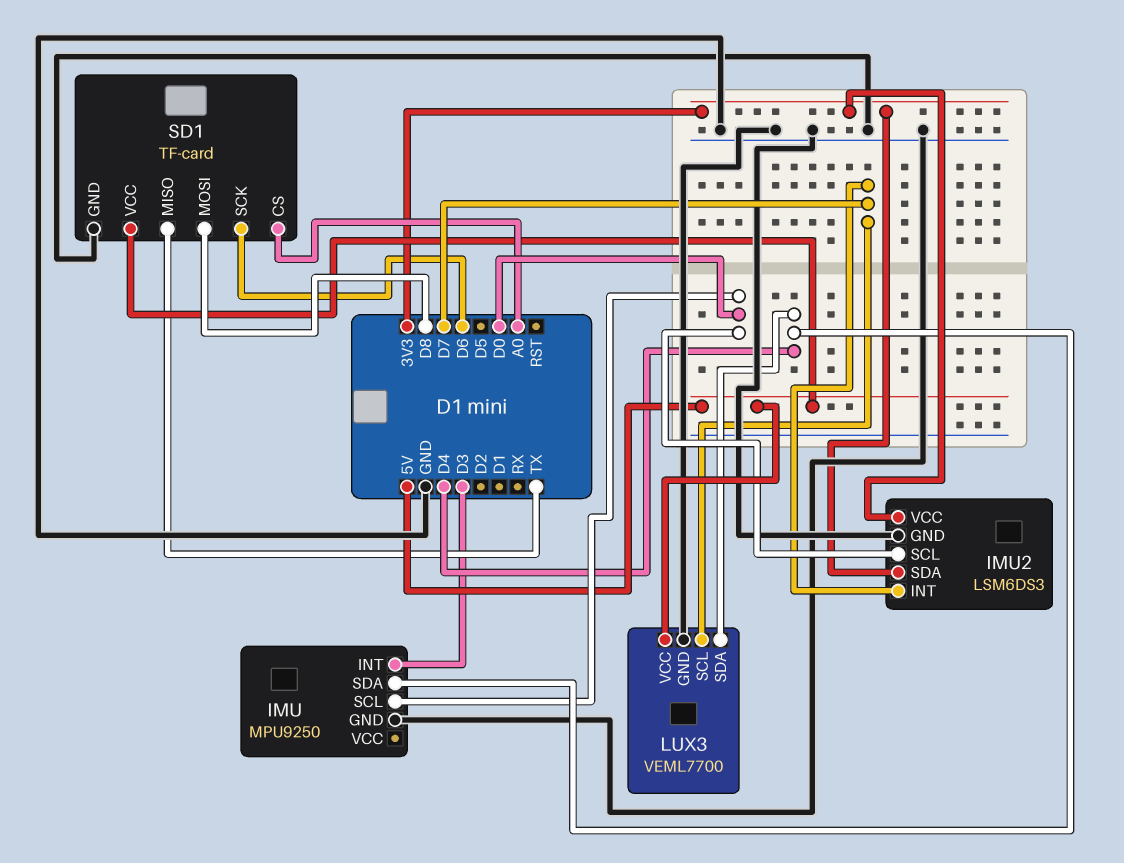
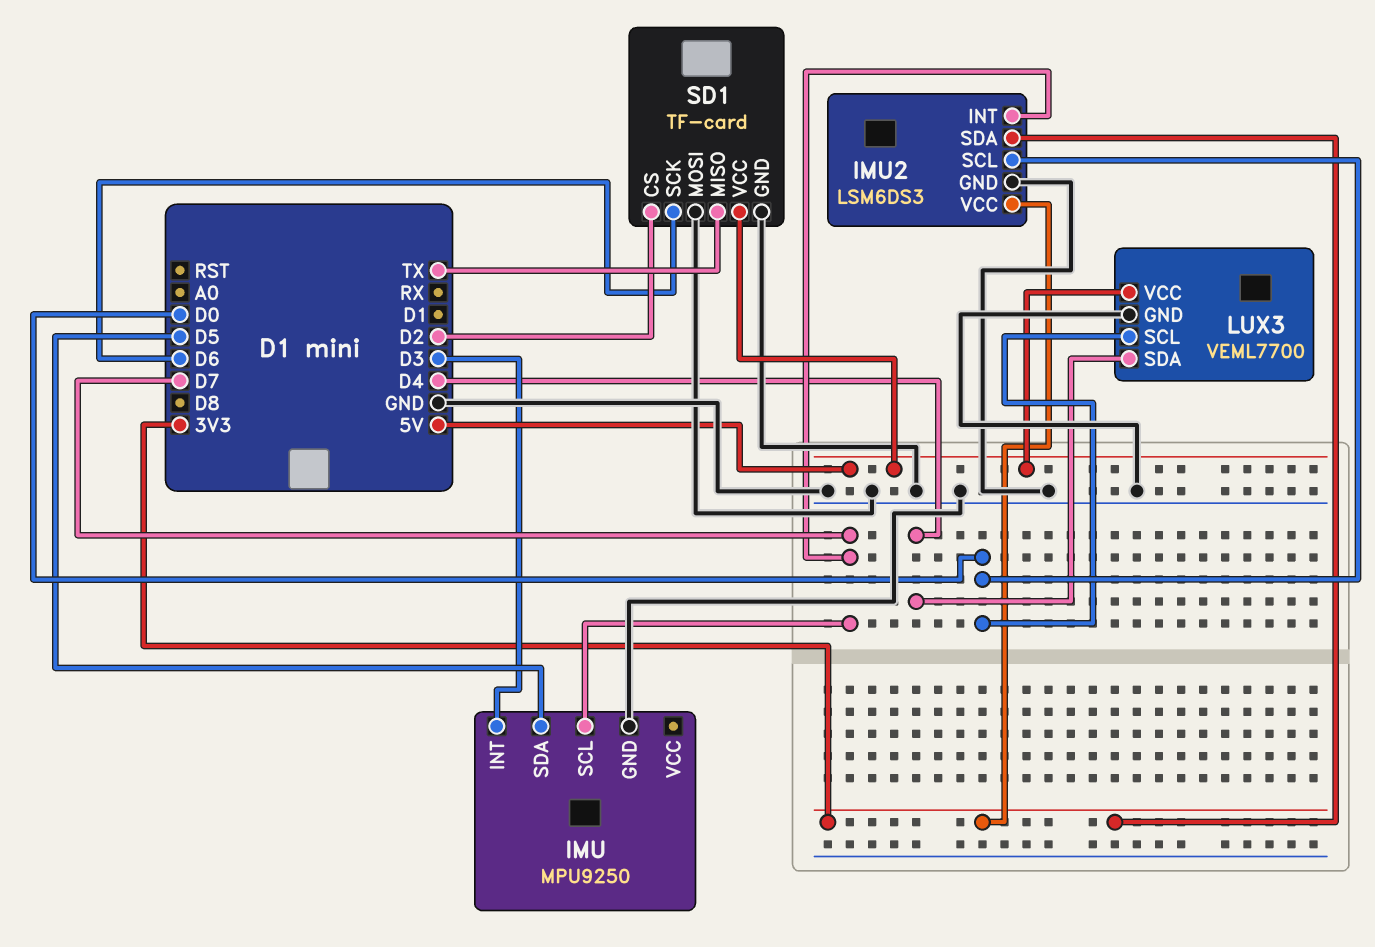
IMU pin SCL: D0 -> D7
IMU pin SDA: D4 -> D5
LUX3 pin SCL: D7 -> D0
SD1 pin CS: A0 -> D2
SD1 pin MOSI: D8 -> GND

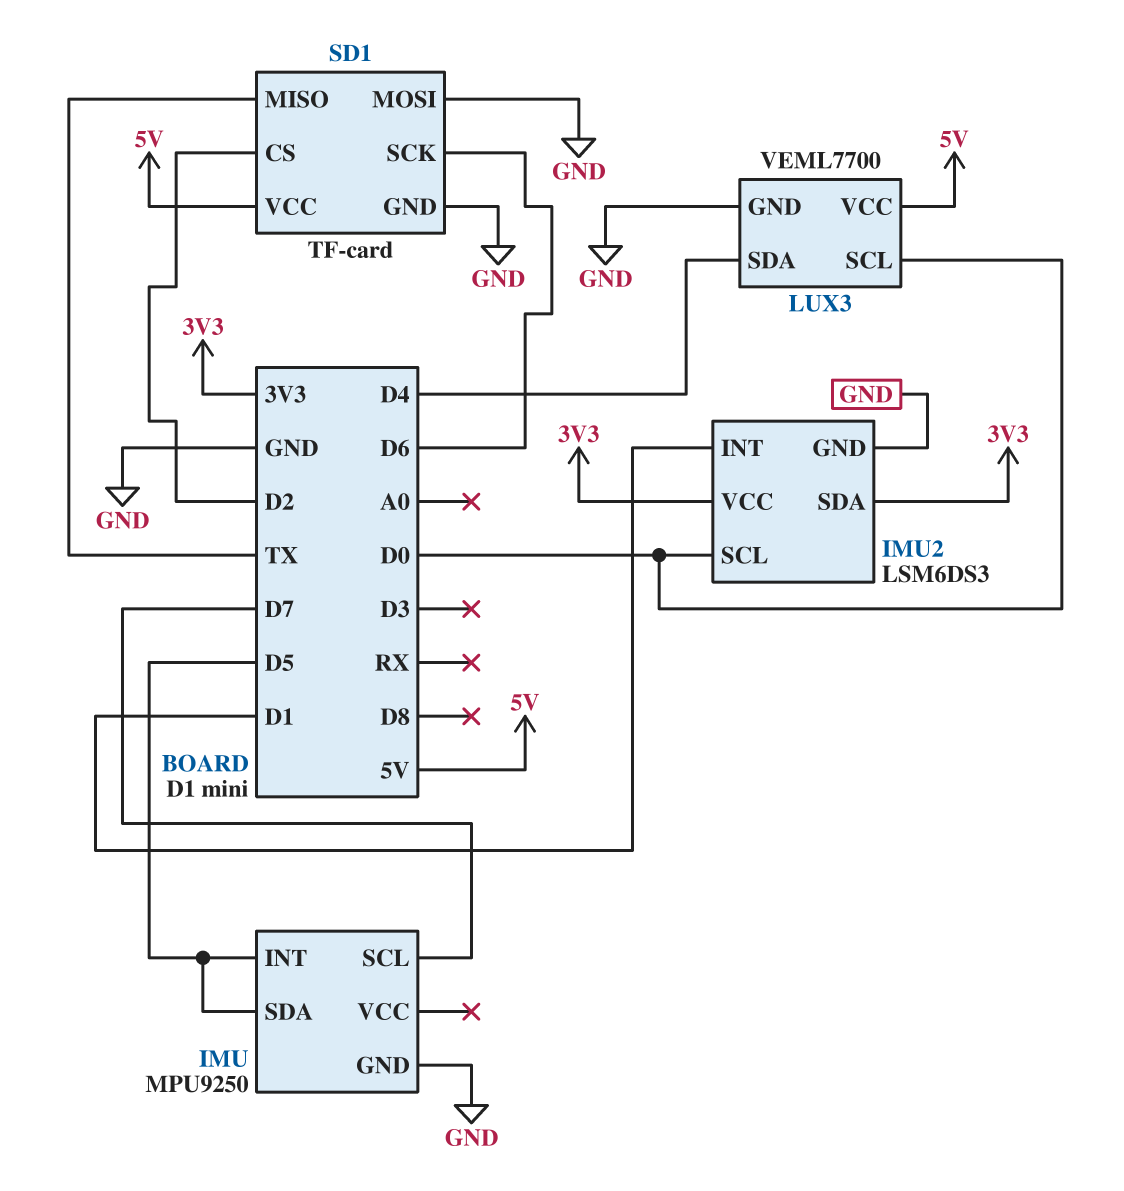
IMU pin INT: D3 -> D5
IMU2 pin INT: D7 -> D1

